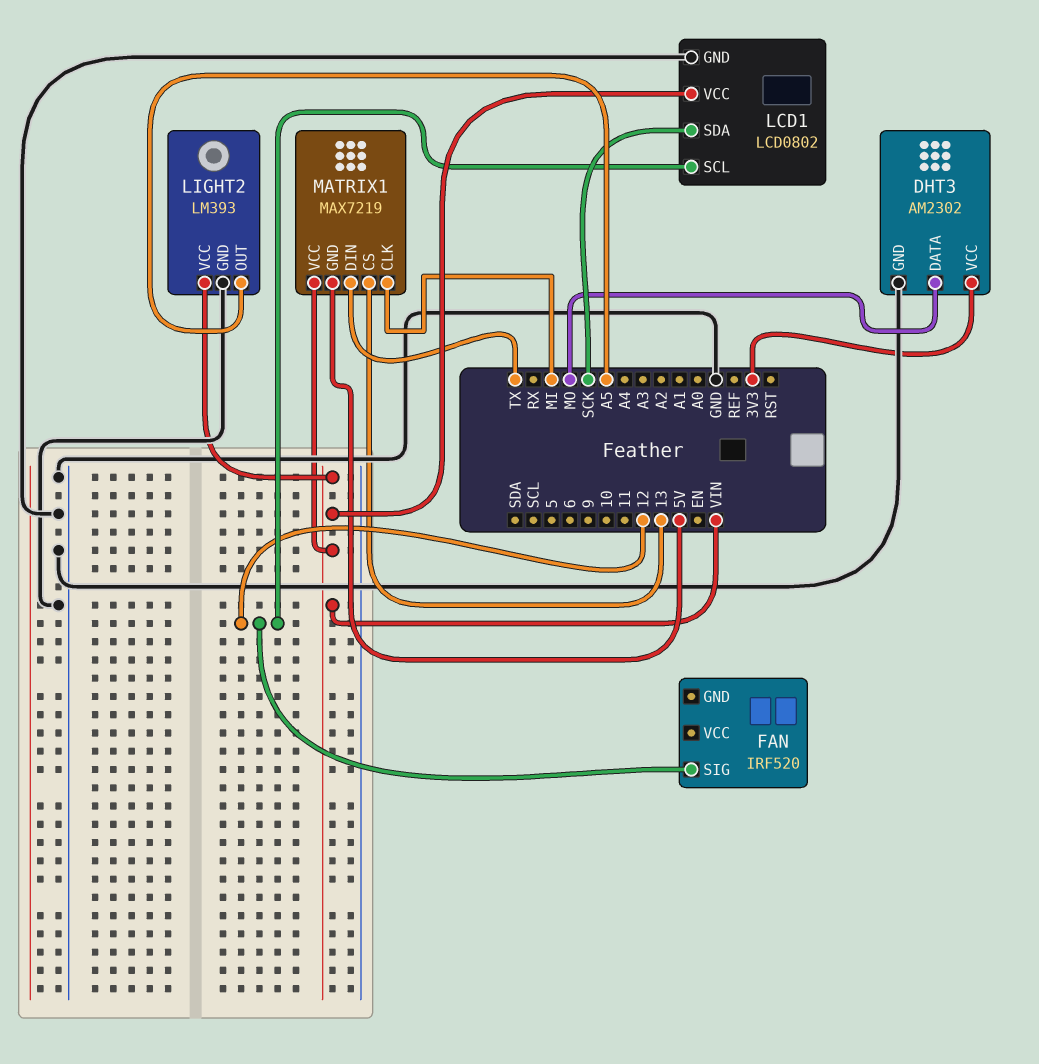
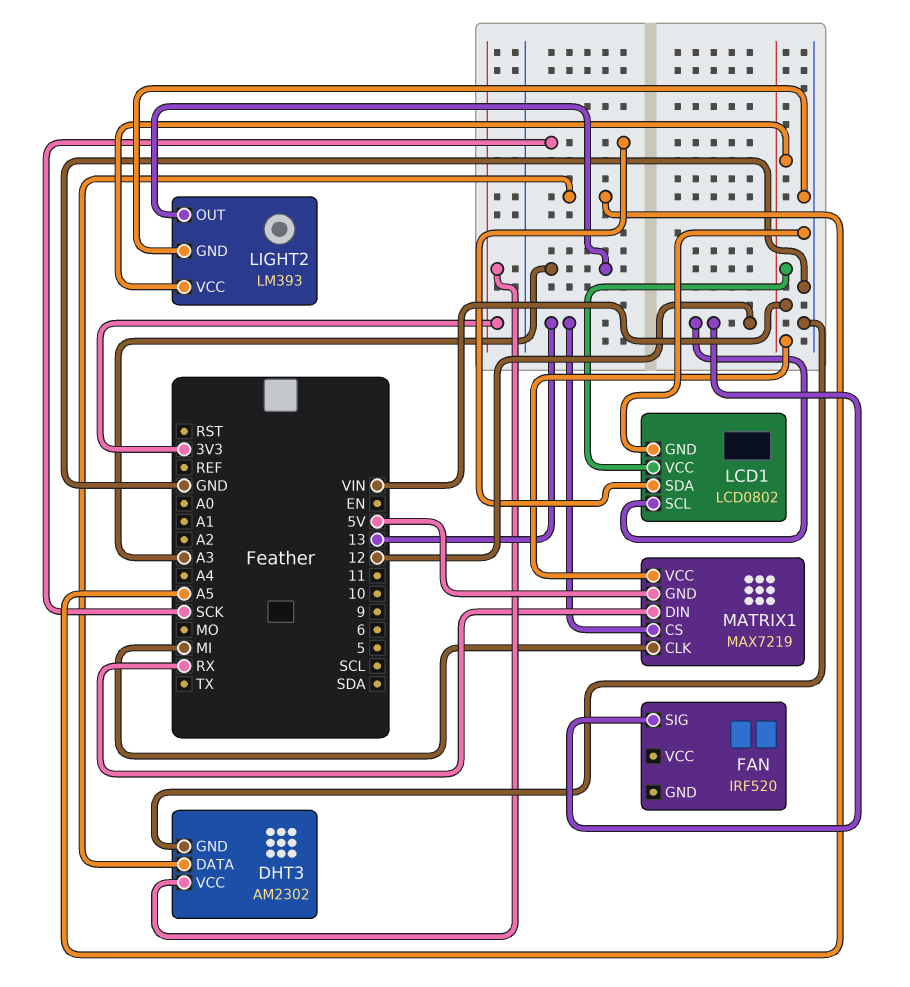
DHT3 pin DATA: MO -> A5
LIGHT2 pin OUT: A5 -> A3
MATRIX1 pin DIN: TX -> RX

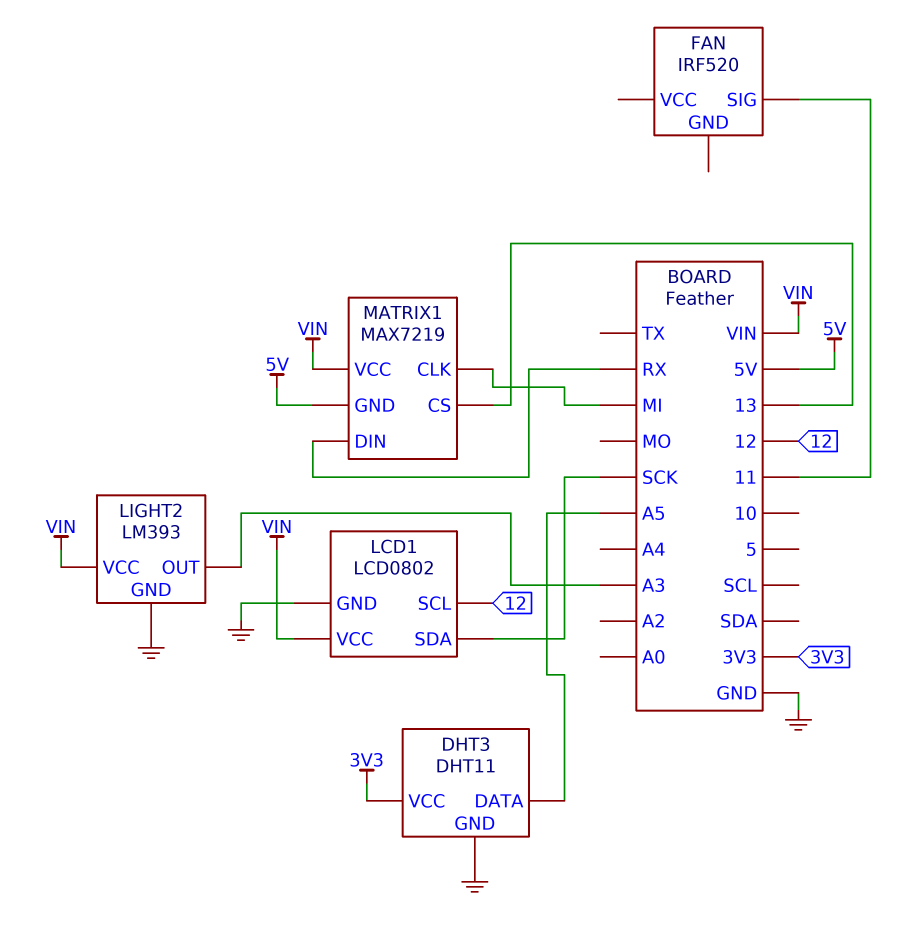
DHT3: AM2302 -> DHT11
FAN pin SIG: 12 -> 11

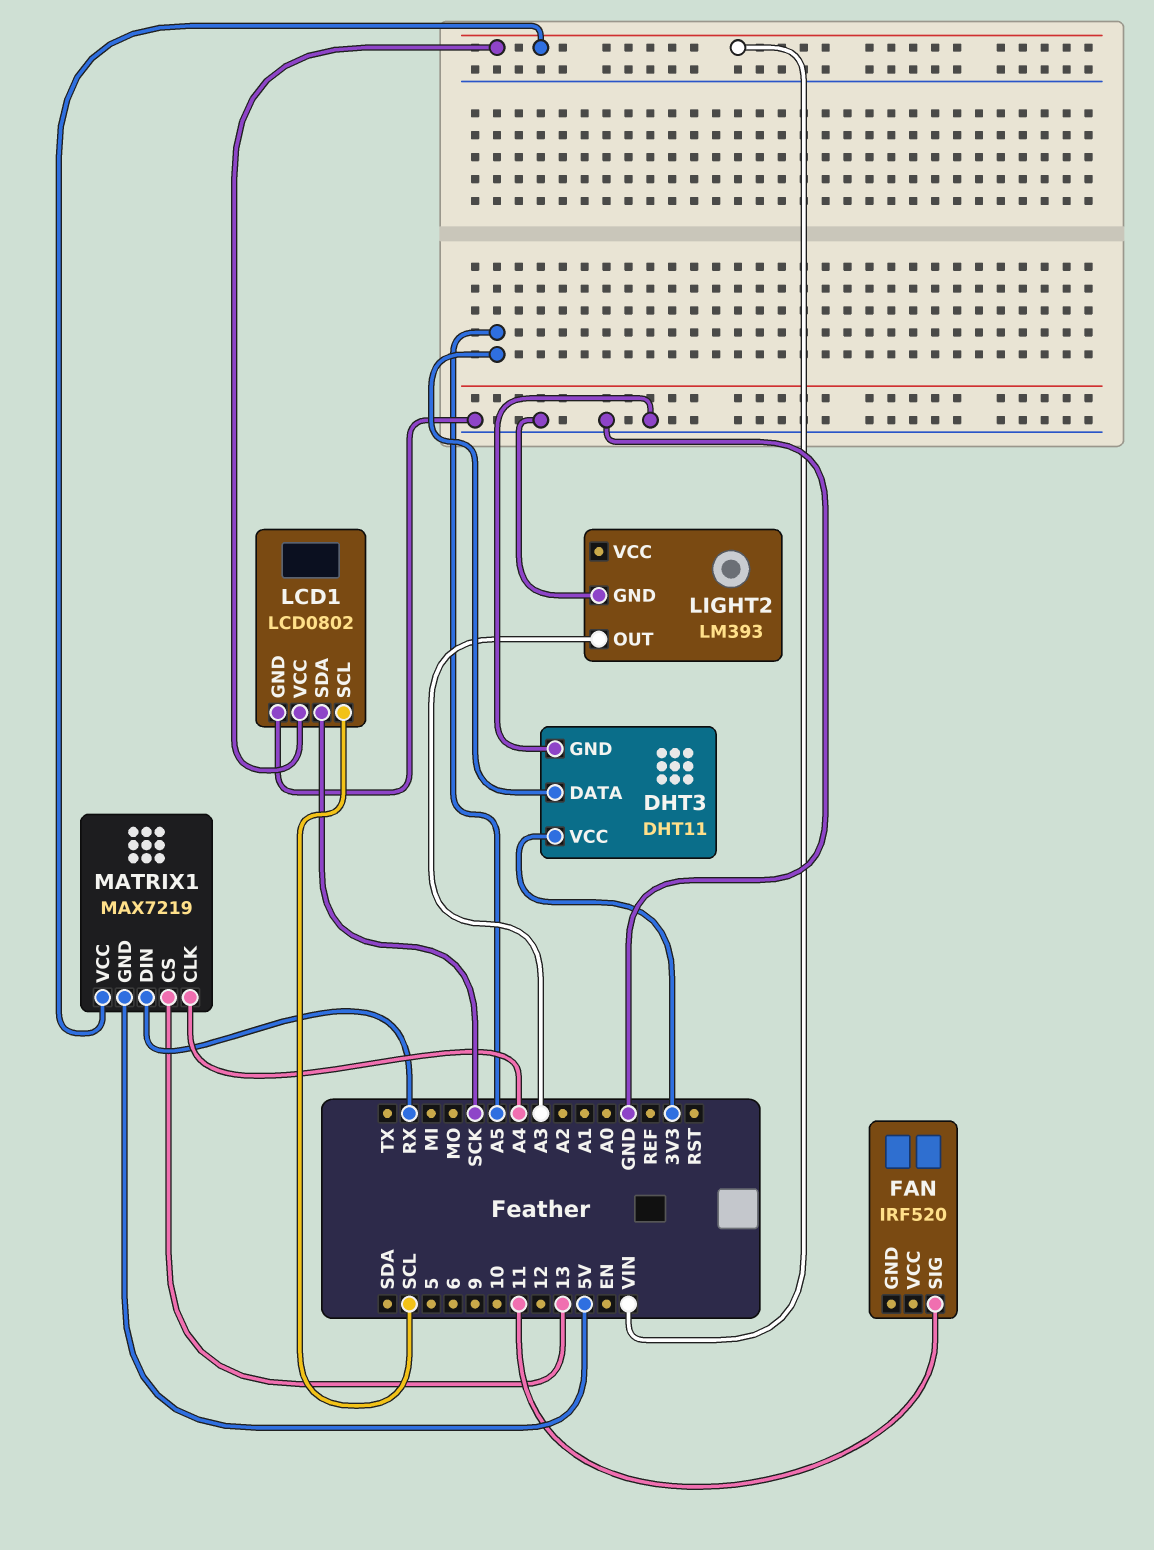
LCD1 pin SCL: 12 -> SCL
LIGHT2 pin VCC: VIN -> none
MATRIX1 pin CLK: MI -> A4

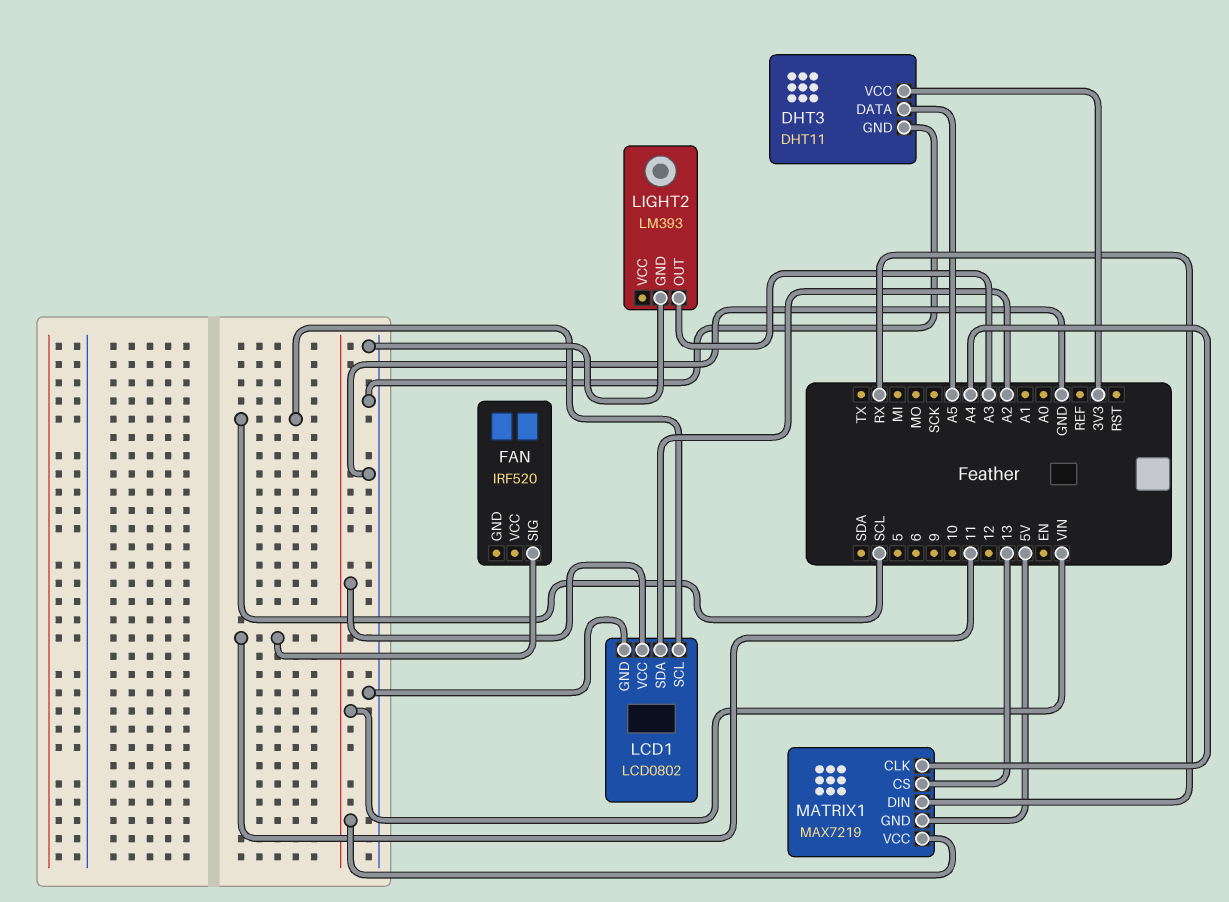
LCD1 pin SDA: SCK -> A2

